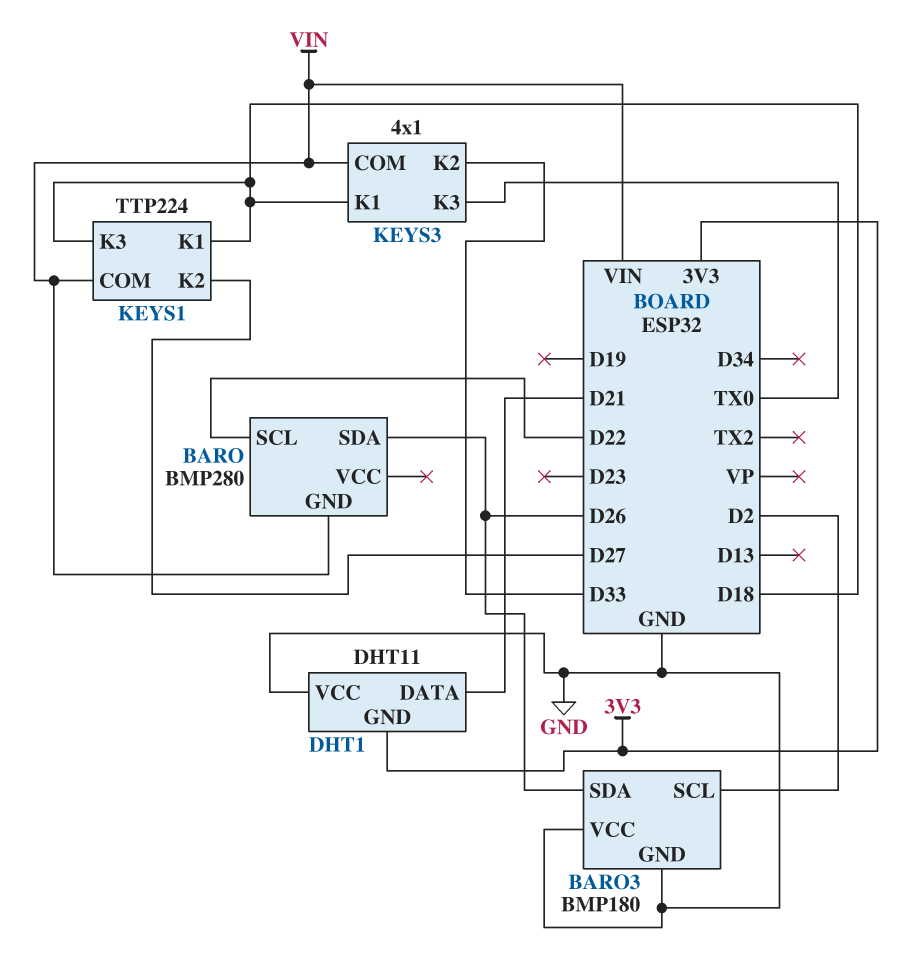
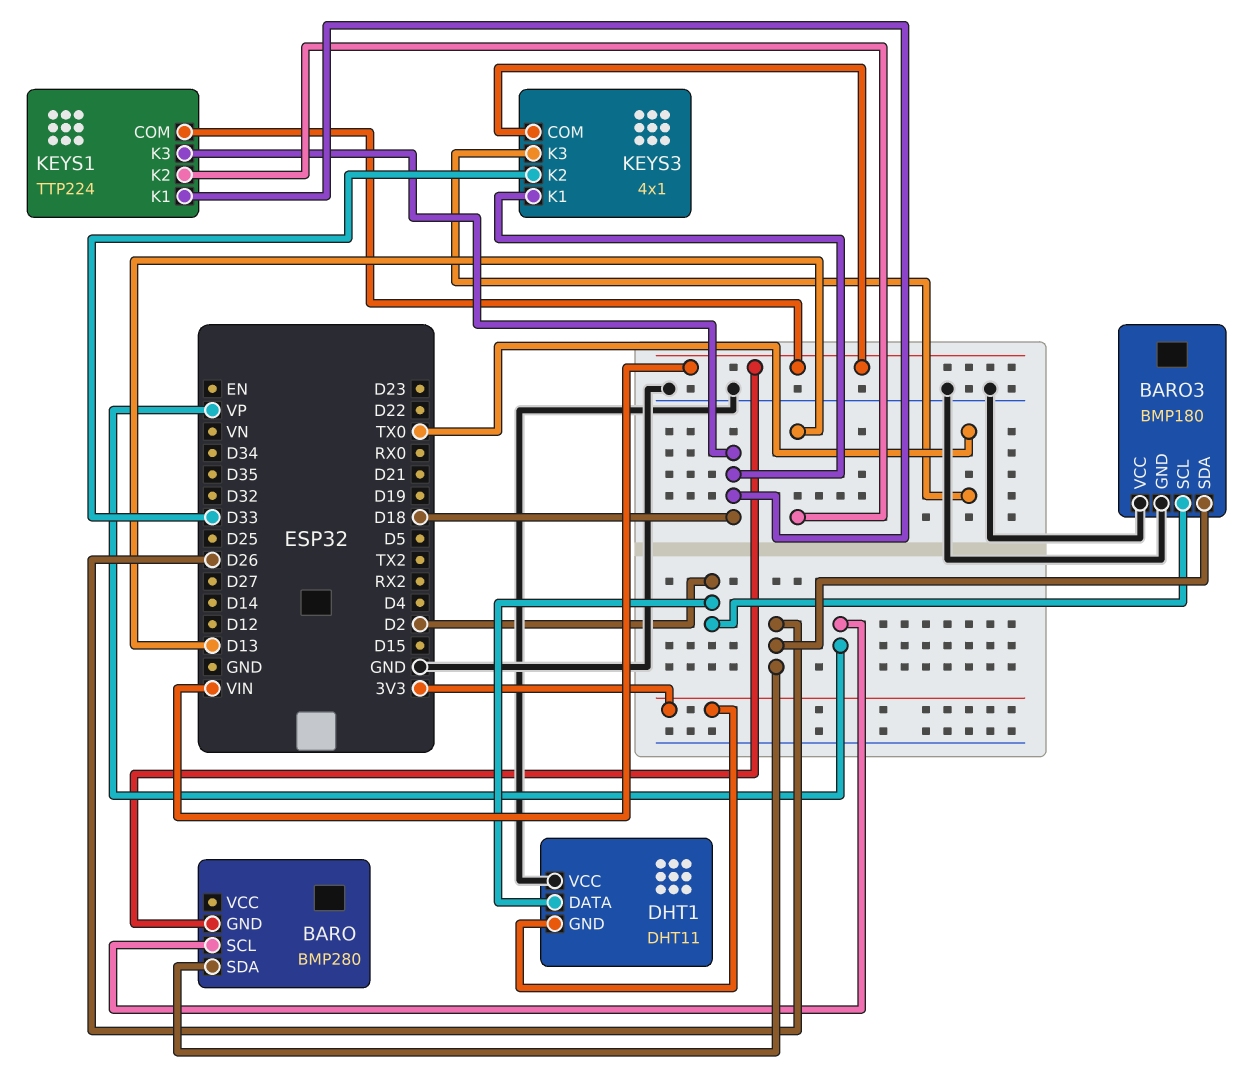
BARO pin SCL: D22 -> VP
DHT1 pin DATA: D21 -> D2
KEYS1 pin K2: D27 -> D13

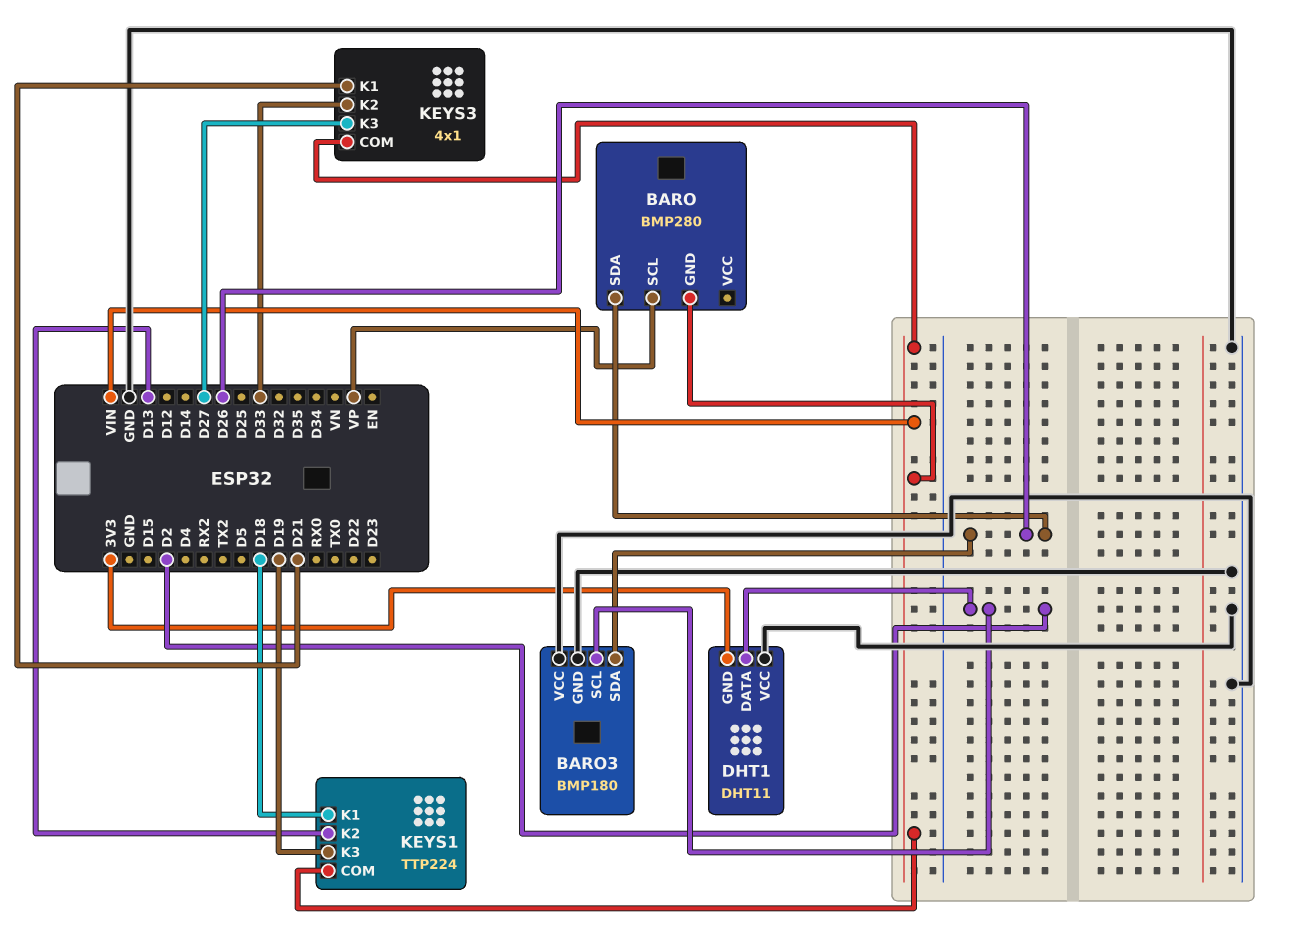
KEYS1 pin K3: D18 -> D19
KEYS3 pin K1: D18 -> D21
KEYS3 pin K3: TX0 -> D27

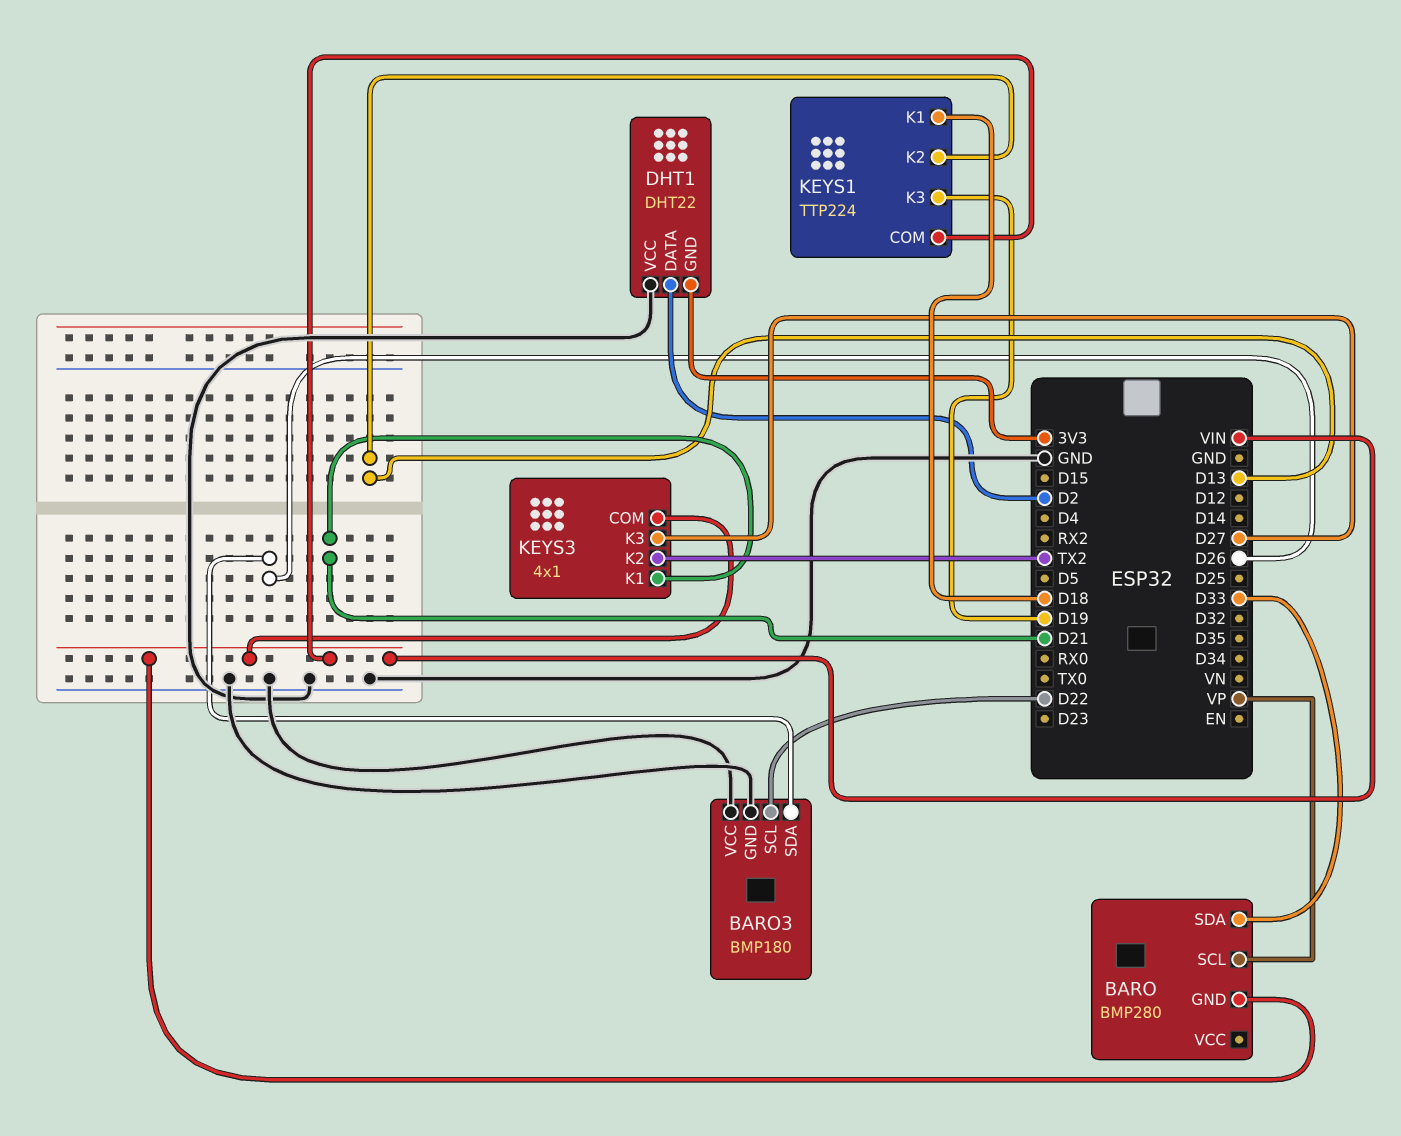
BARO pin SDA: D26 -> D33
BARO3 pin SCL: D2 -> D22
DHT1: DHT11 -> DHT22
KEYS3 pin K2: D33 -> TX2

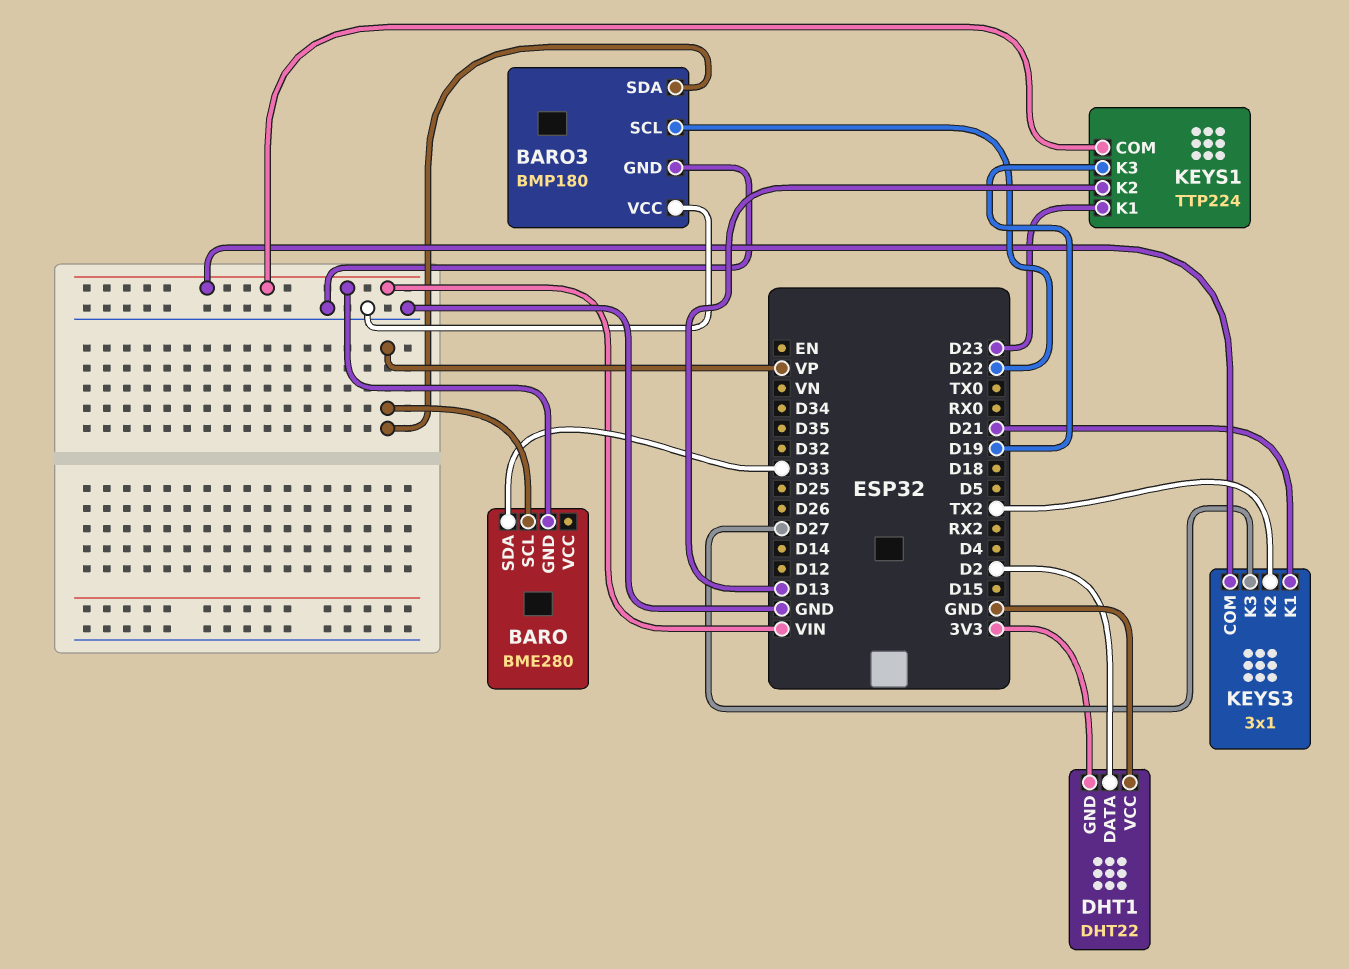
BARO: BMP280 -> BME280
BARO3 pin SDA: D26 -> VP
KEYS1 pin K1: D18 -> D23
KEYS3: 4x1 -> 3x1

